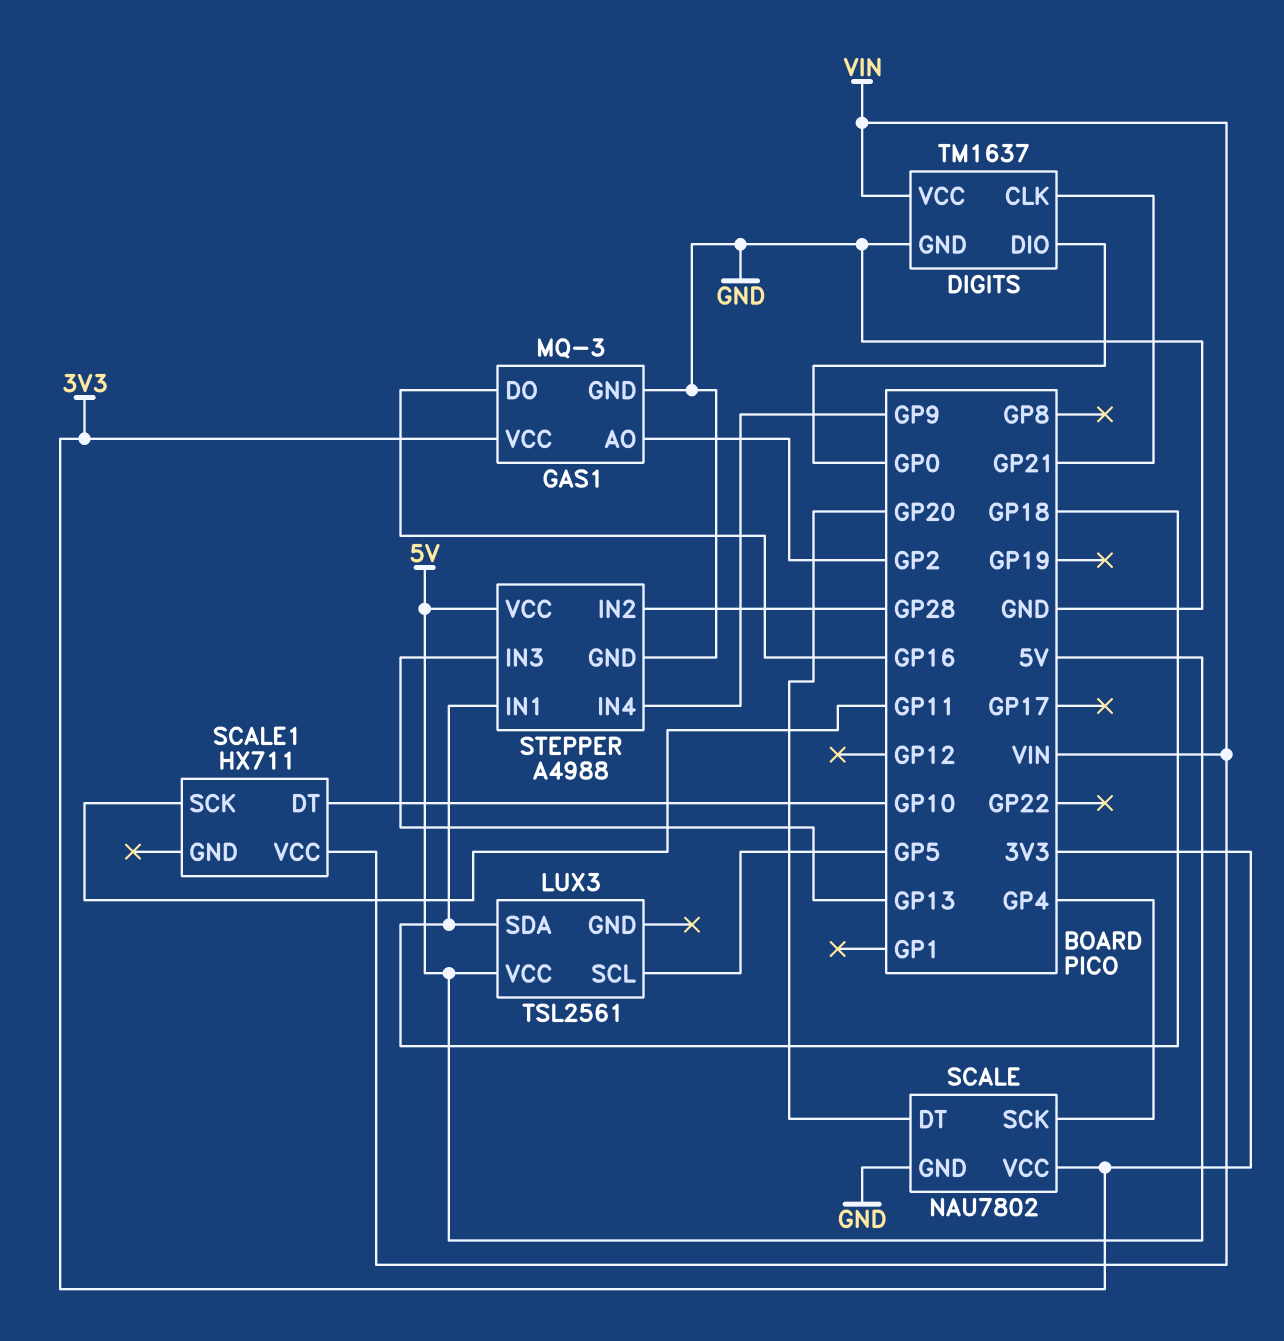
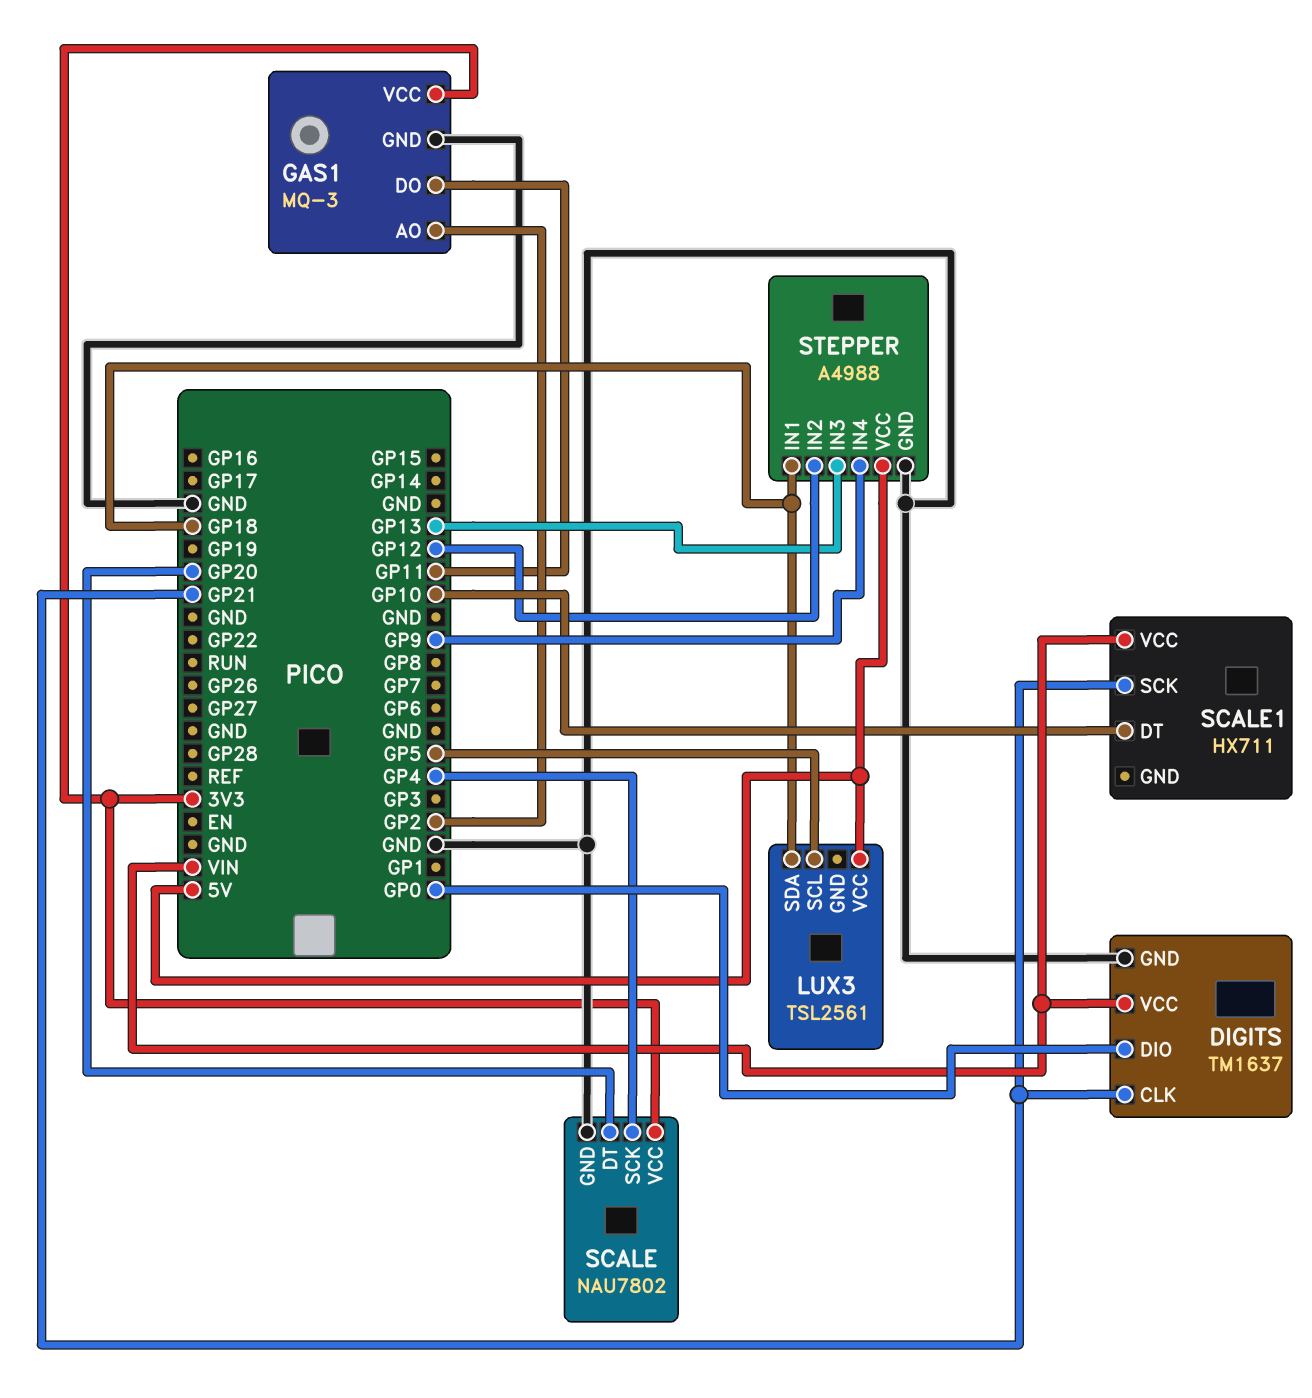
GAS1 pin DO: GP16 -> GP11
SCALE1 pin SCK: GP11 -> GP21
STEPPER pin IN2: GP28 -> GP12

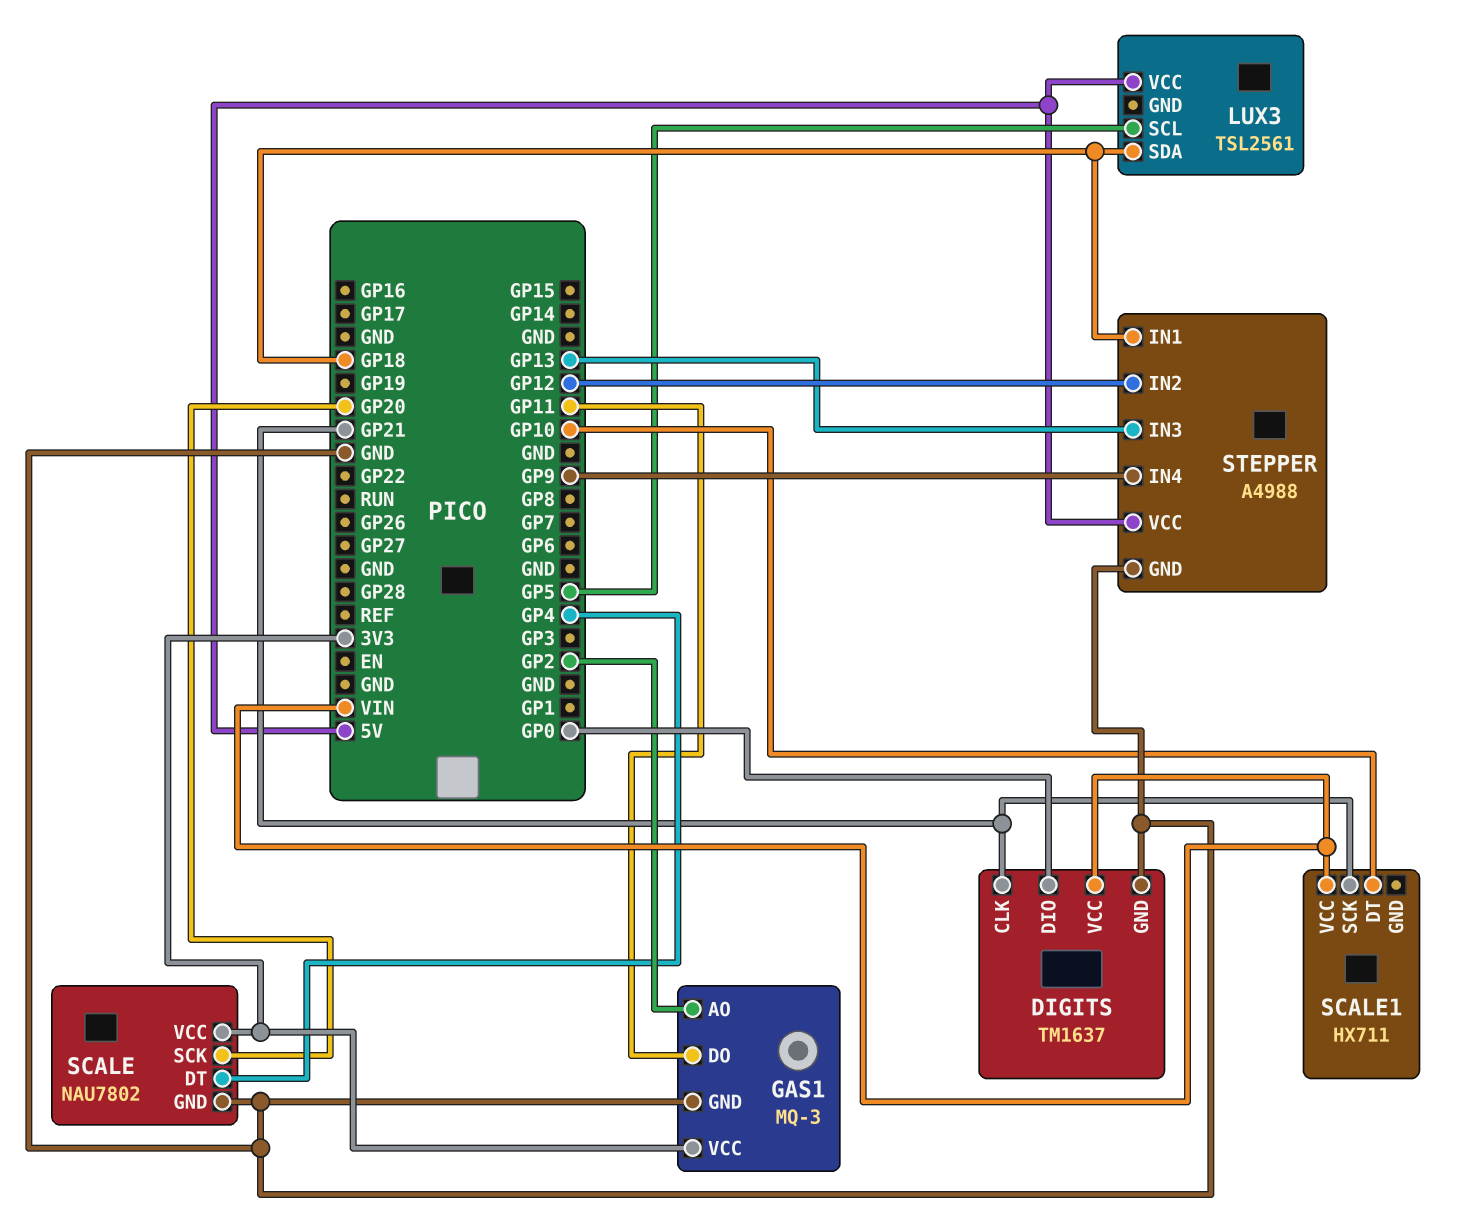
SCALE pin DT: GP20 -> GP4
SCALE pin SCK: GP4 -> GP20

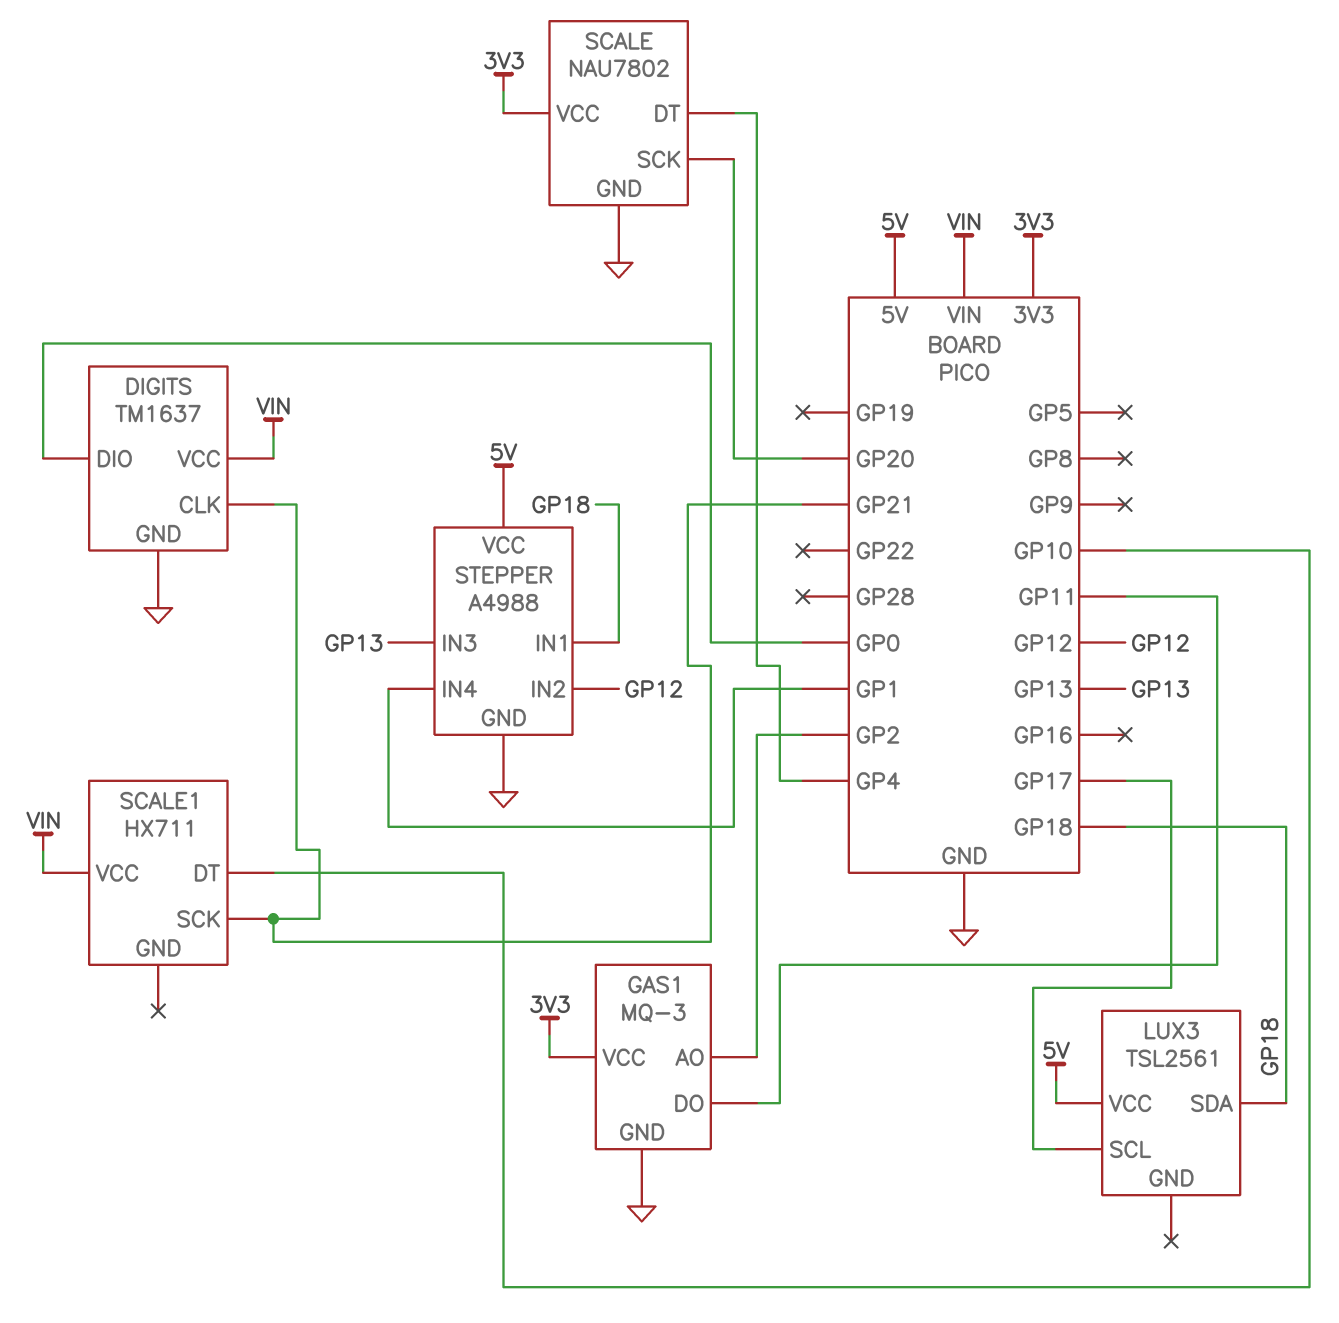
LUX3 pin SCL: GP5 -> GP17
STEPPER pin IN4: GP9 -> GP1

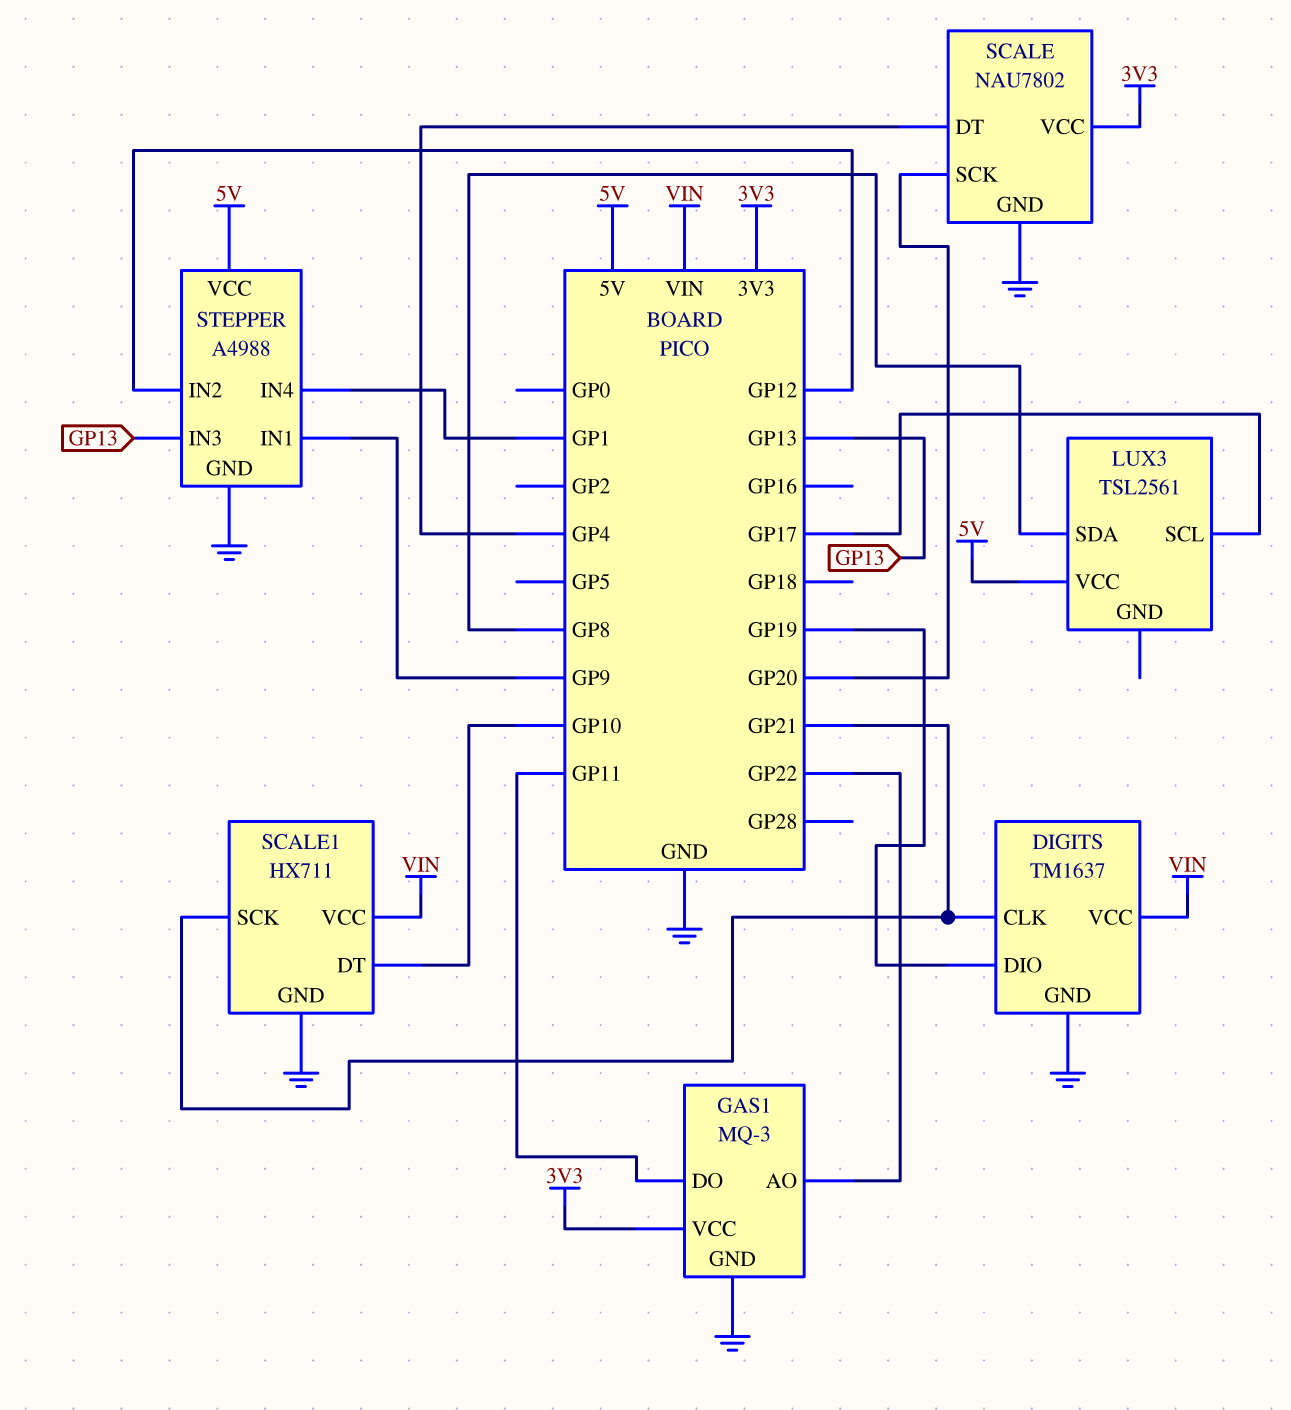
DIGITS pin DIO: GP0 -> GP19
GAS1 pin AO: GP2 -> GP22
LUX3 pin SDA: GP18 -> GP8
SCALE1 pin GND: none -> GND
STEPPER pin IN1: GP18 -> GP9

